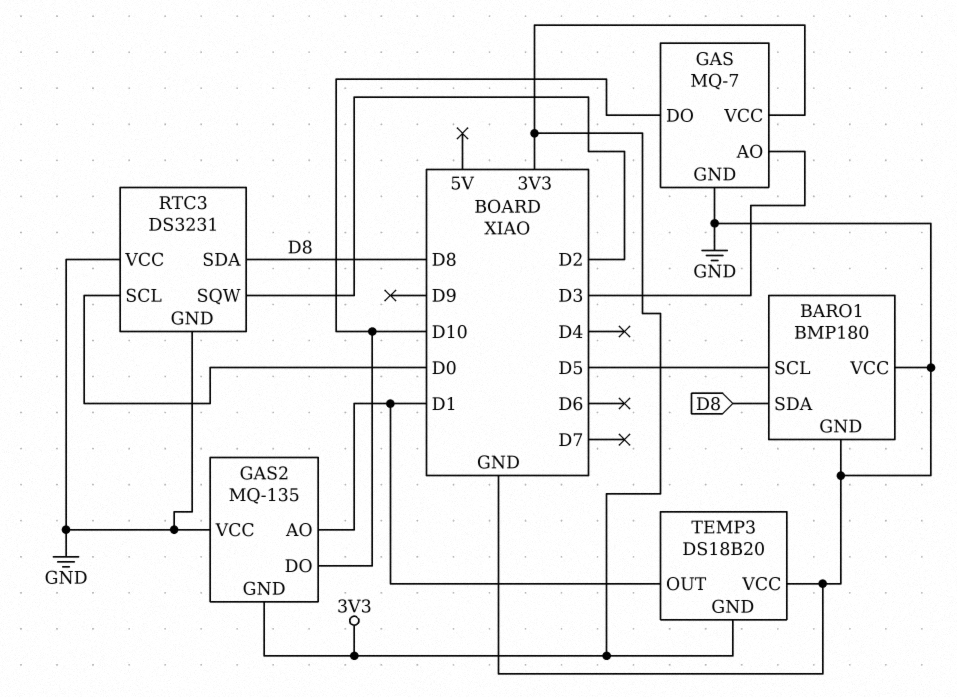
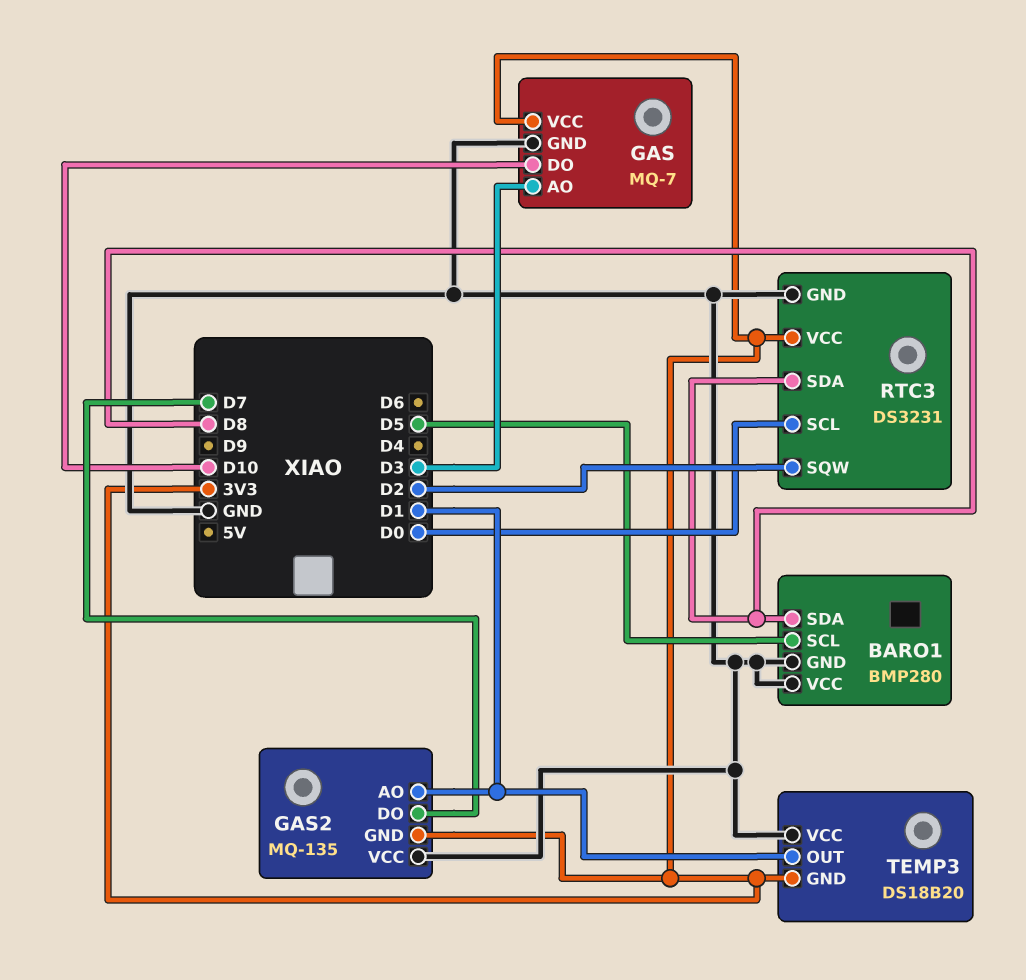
BARO1: BMP180 -> BMP280
GAS2 pin DO: D10 -> D7
RTC3 pin VCC: GND -> 3V3

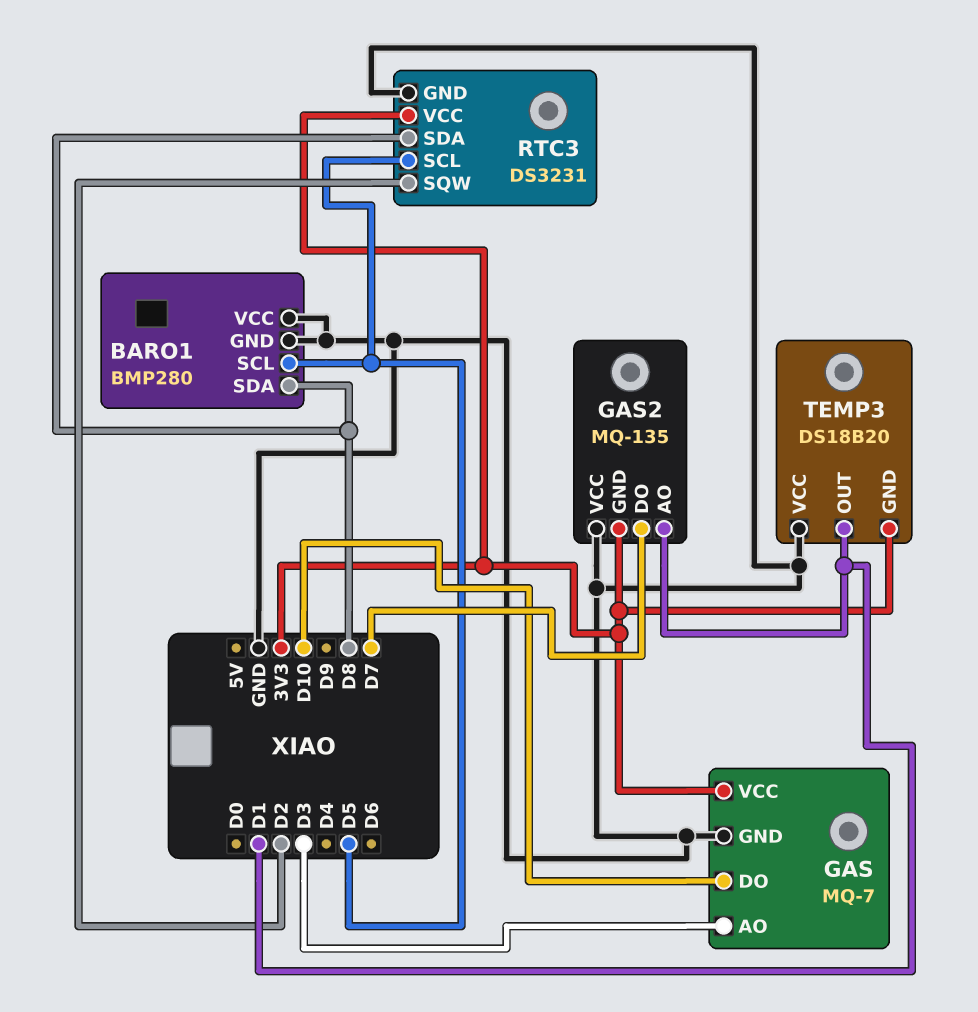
RTC3 pin SCL: D0 -> D5

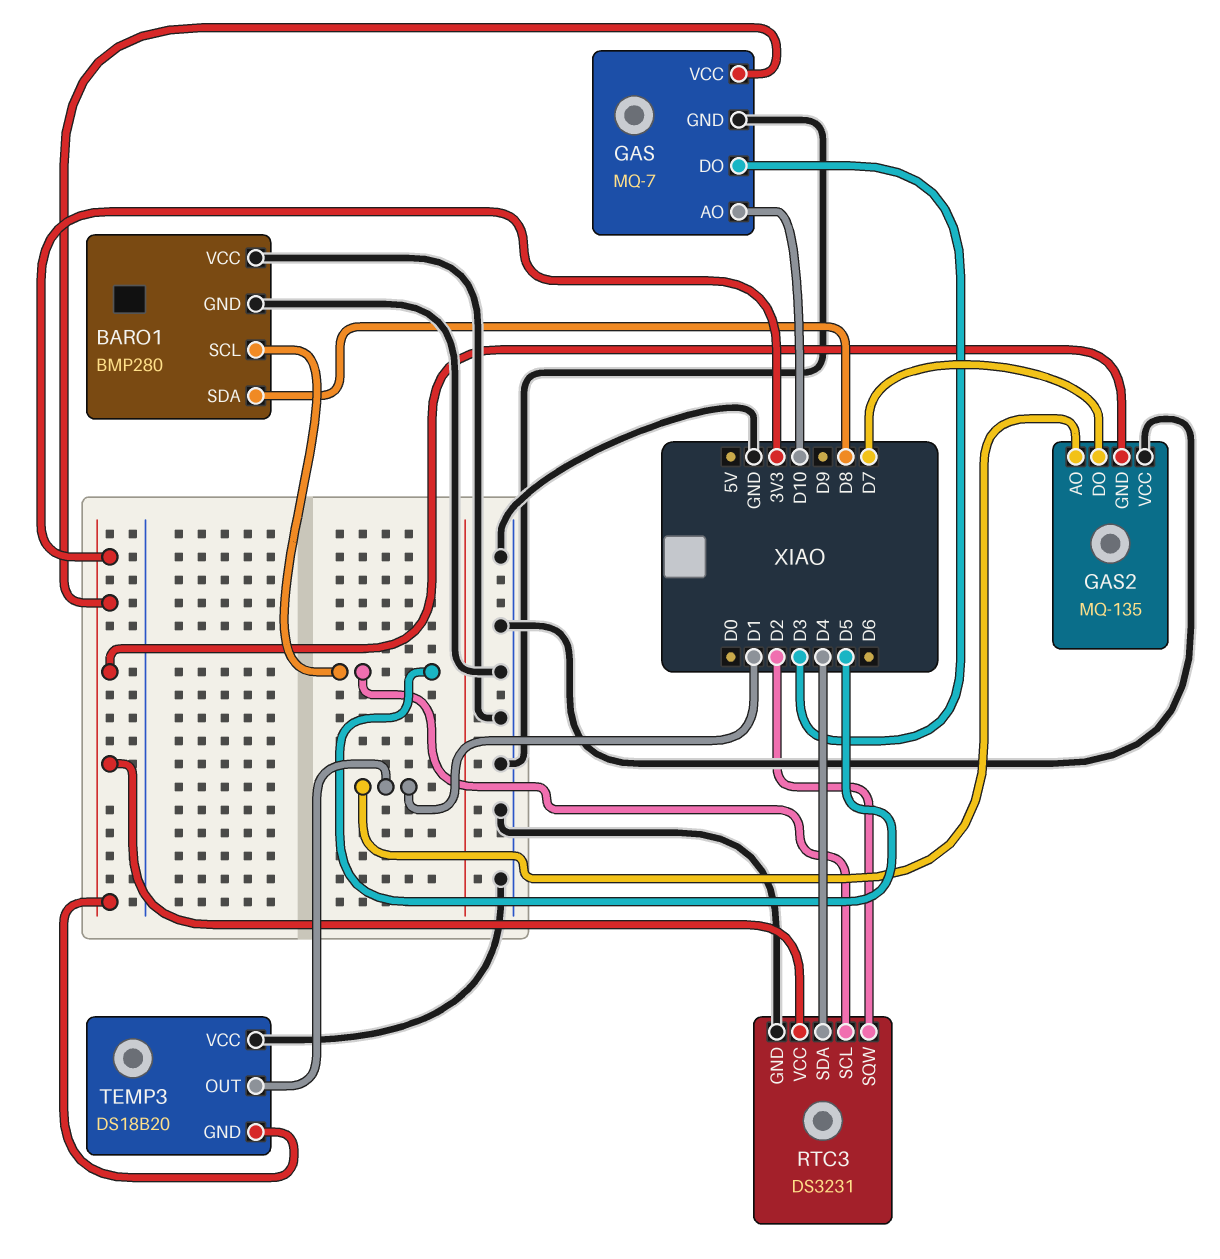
GAS pin AO: D3 -> D10
GAS pin DO: D10 -> D3
RTC3 pin SDA: D8 -> D4

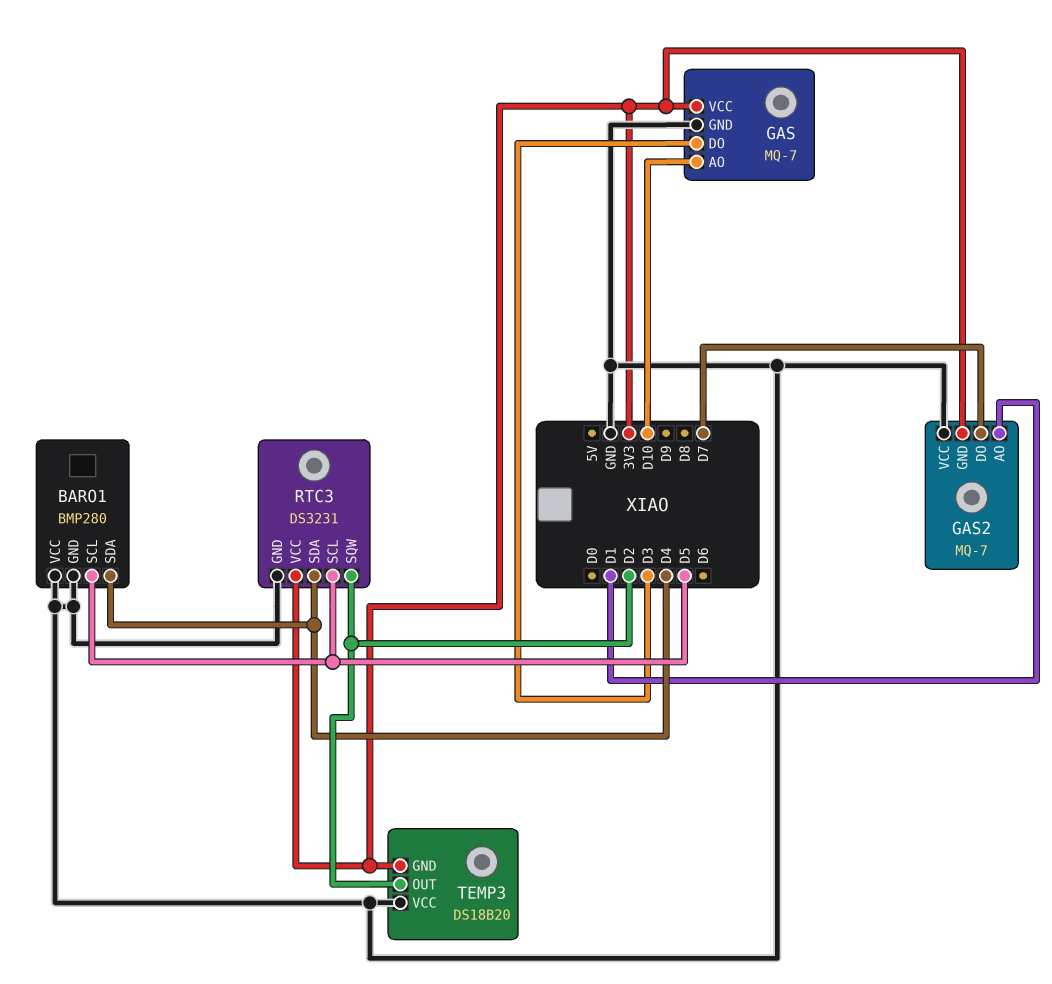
BARO1 pin SDA: D8 -> D4
GAS2: MQ-135 -> MQ-7
TEMP3 pin OUT: D1 -> D2

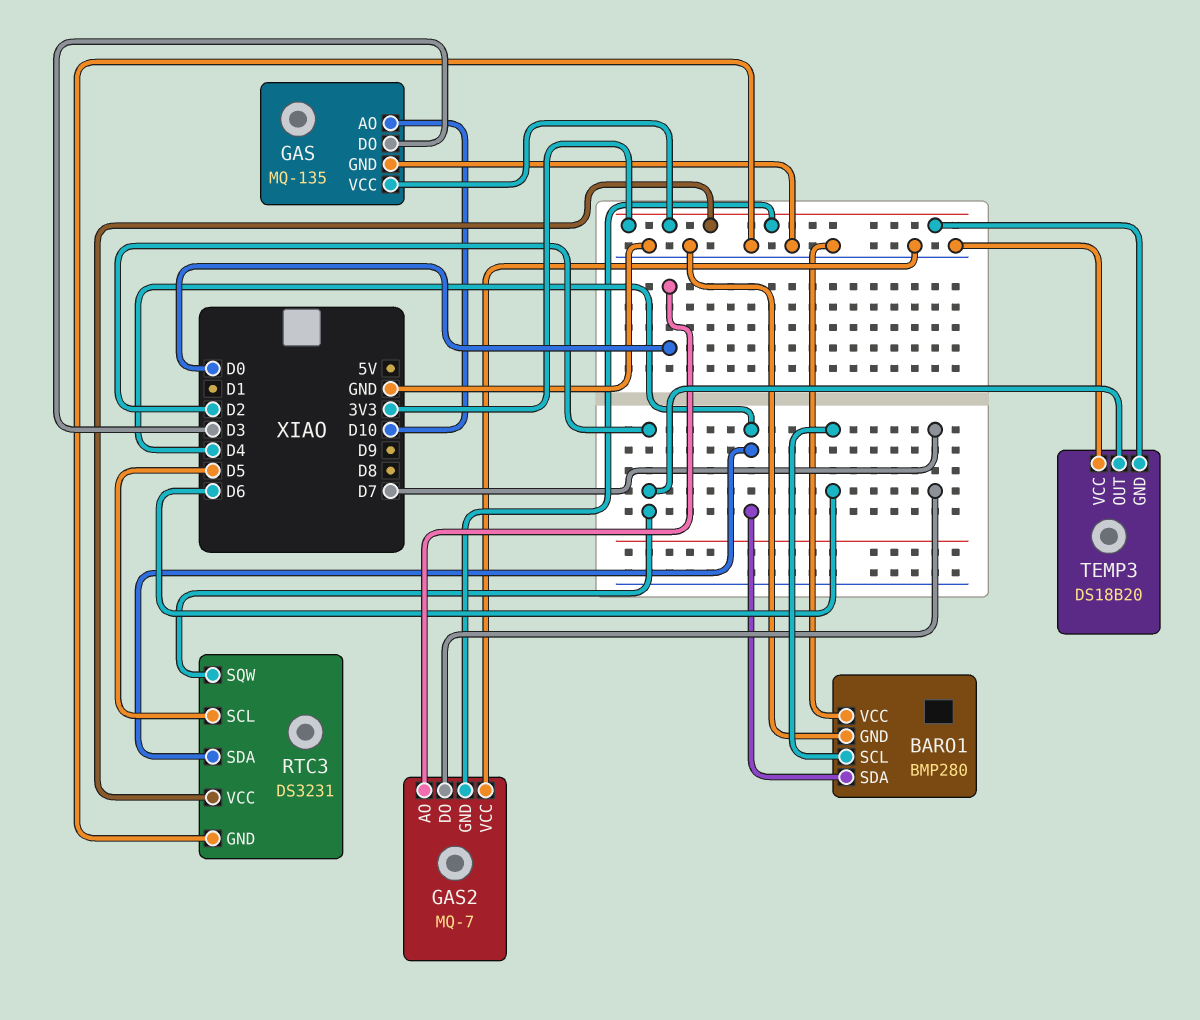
BARO1 pin SCL: D5 -> D6
GAS: MQ-7 -> MQ-135
GAS2 pin AO: D1 -> D0

